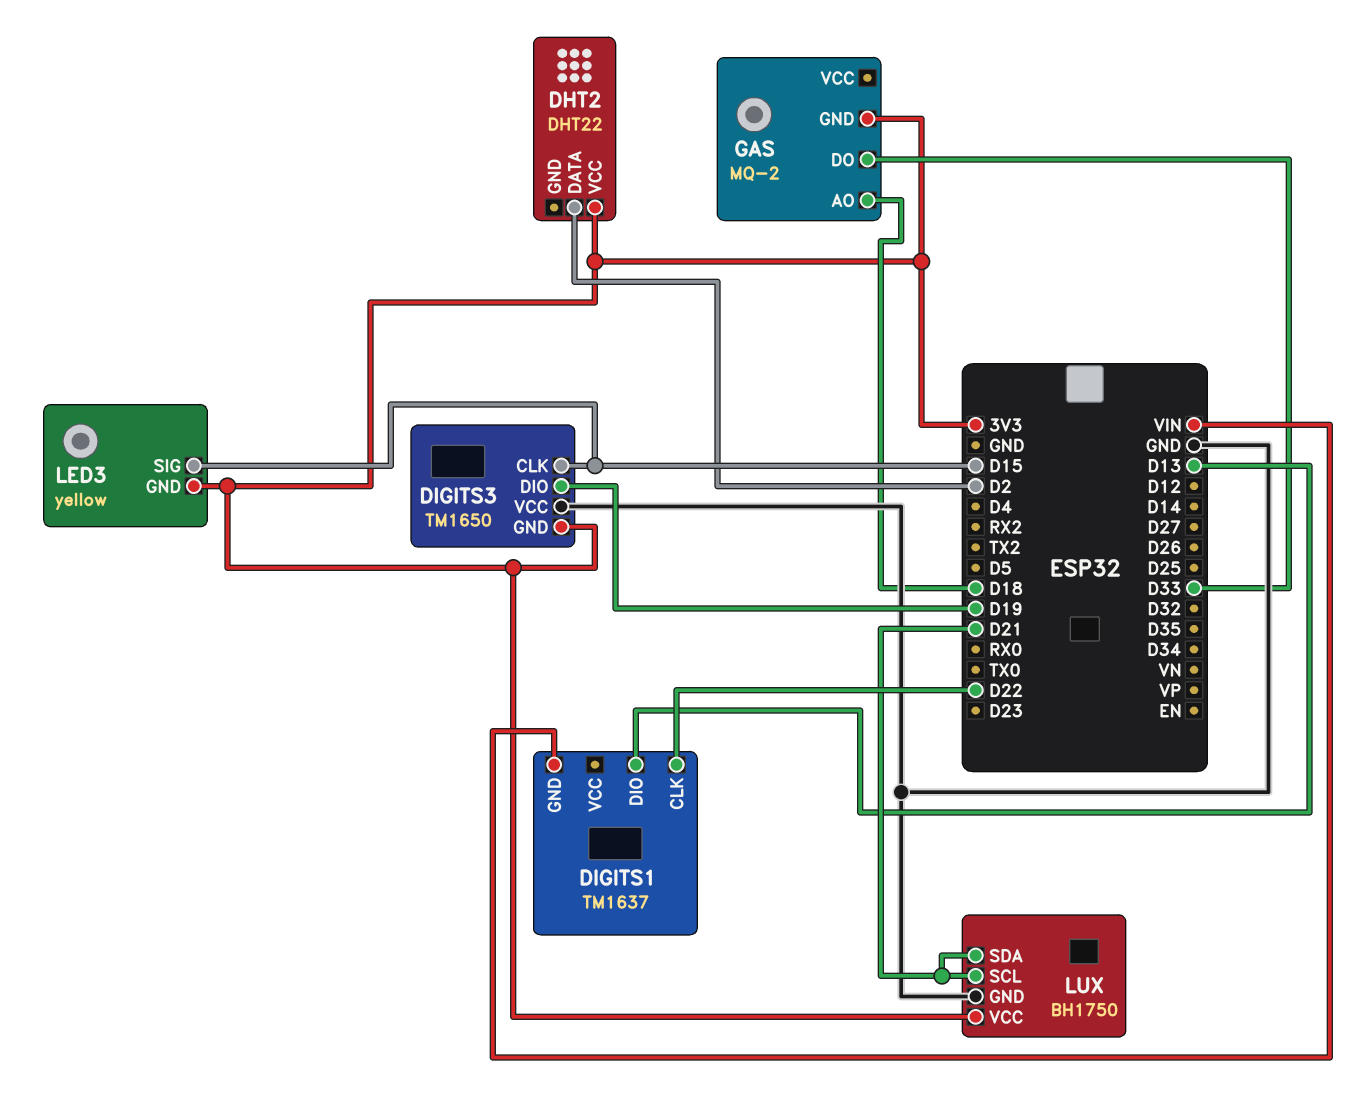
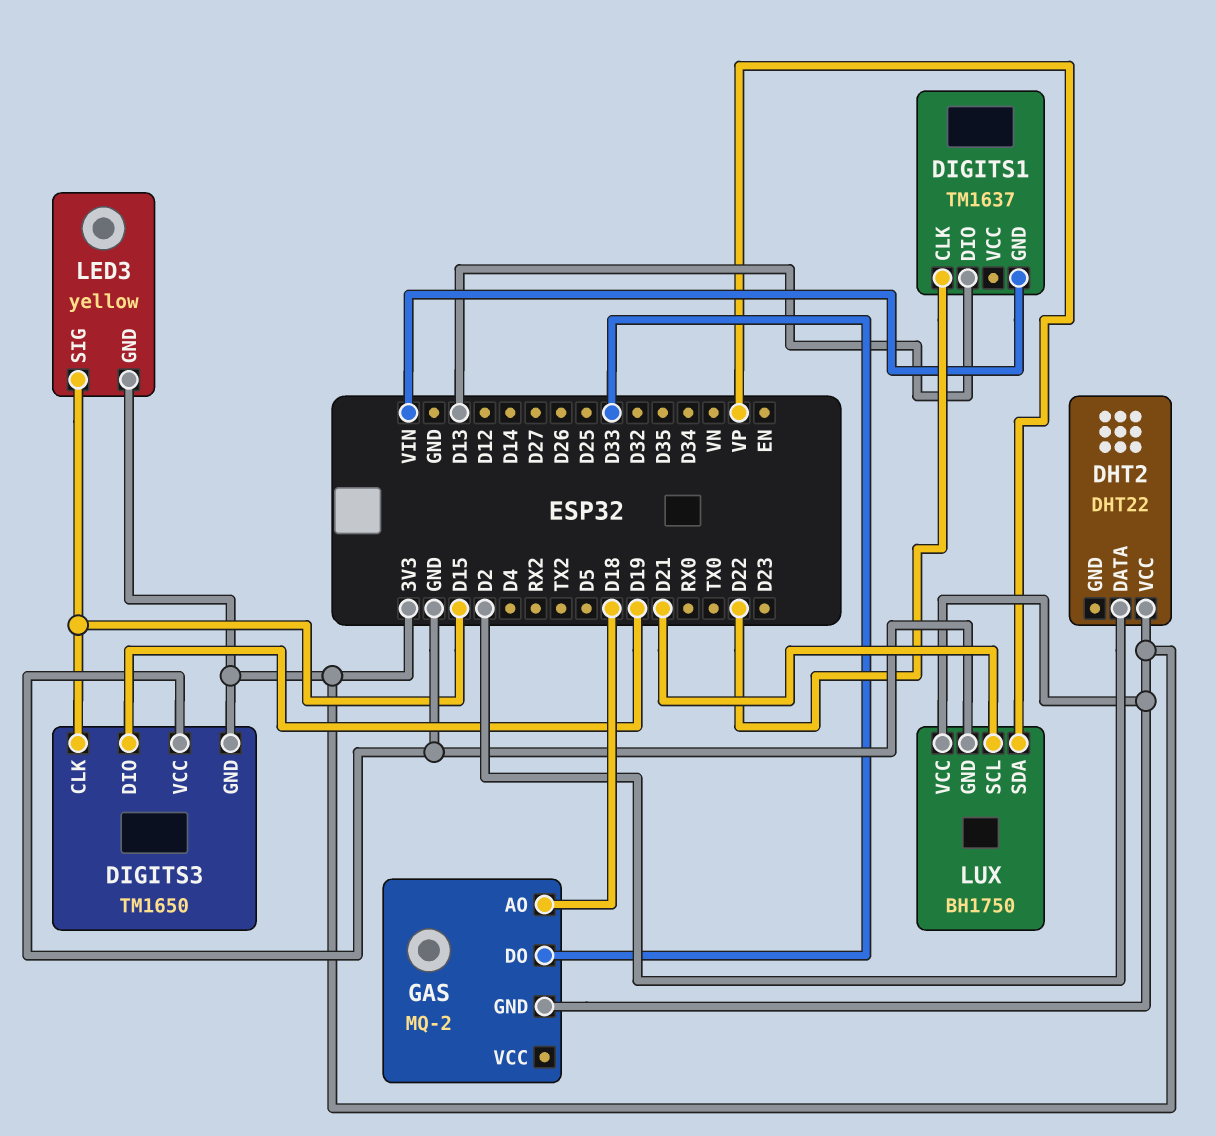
LUX pin SDA: D21 -> VP

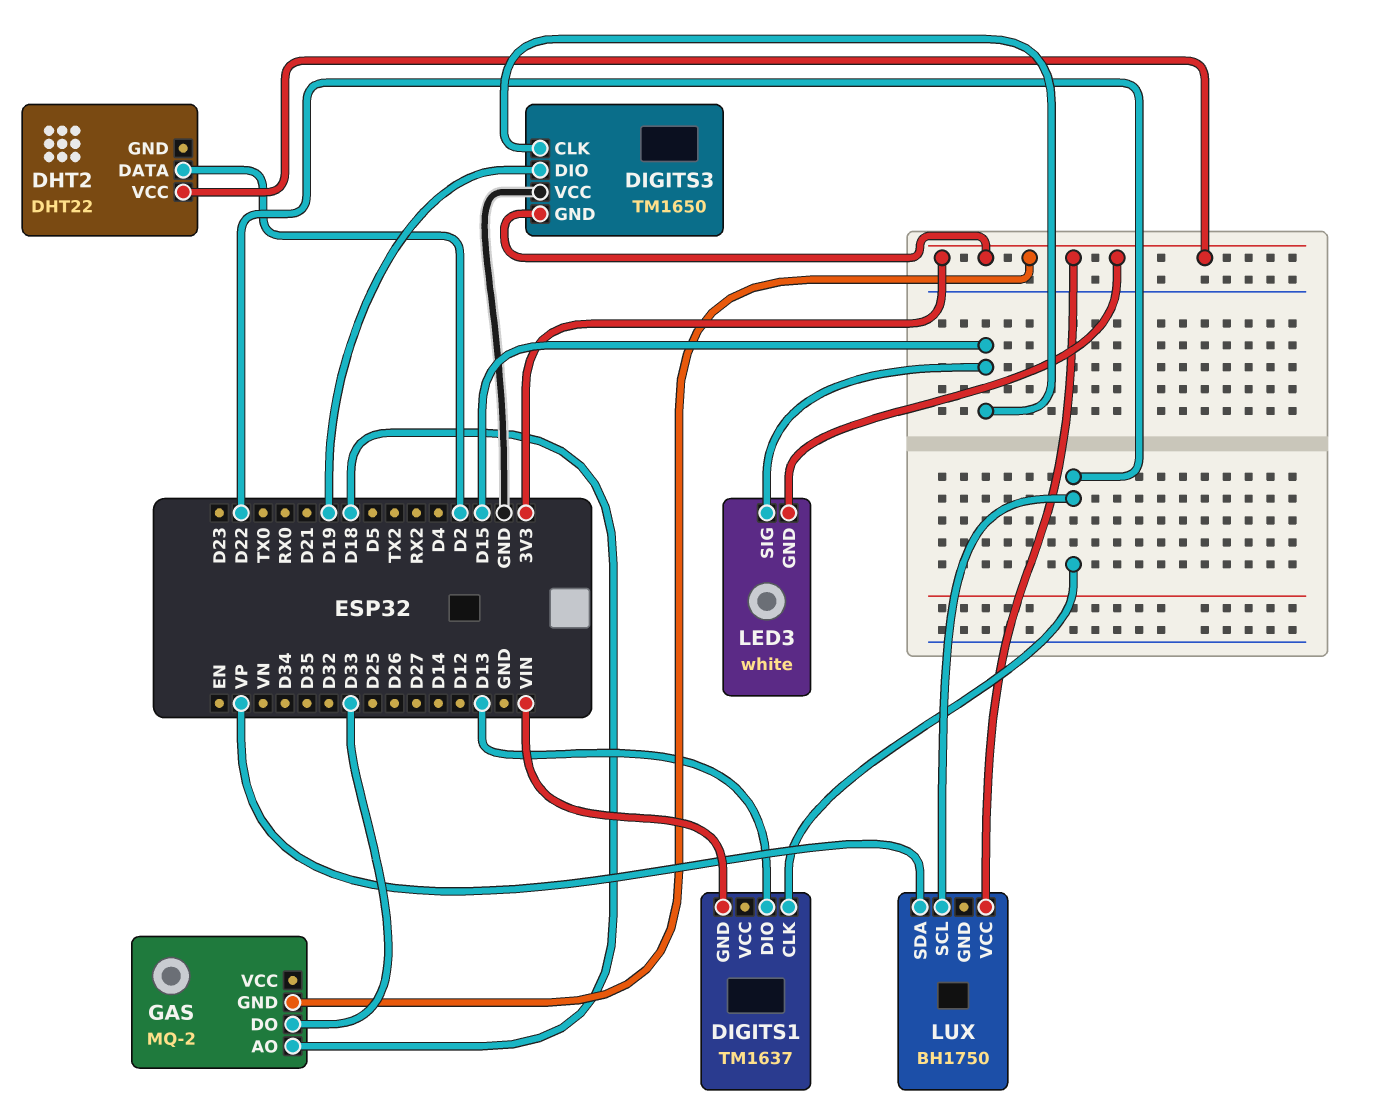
LED3: yellow -> white
LUX pin GND: GND -> none
LUX pin SCL: D21 -> D22

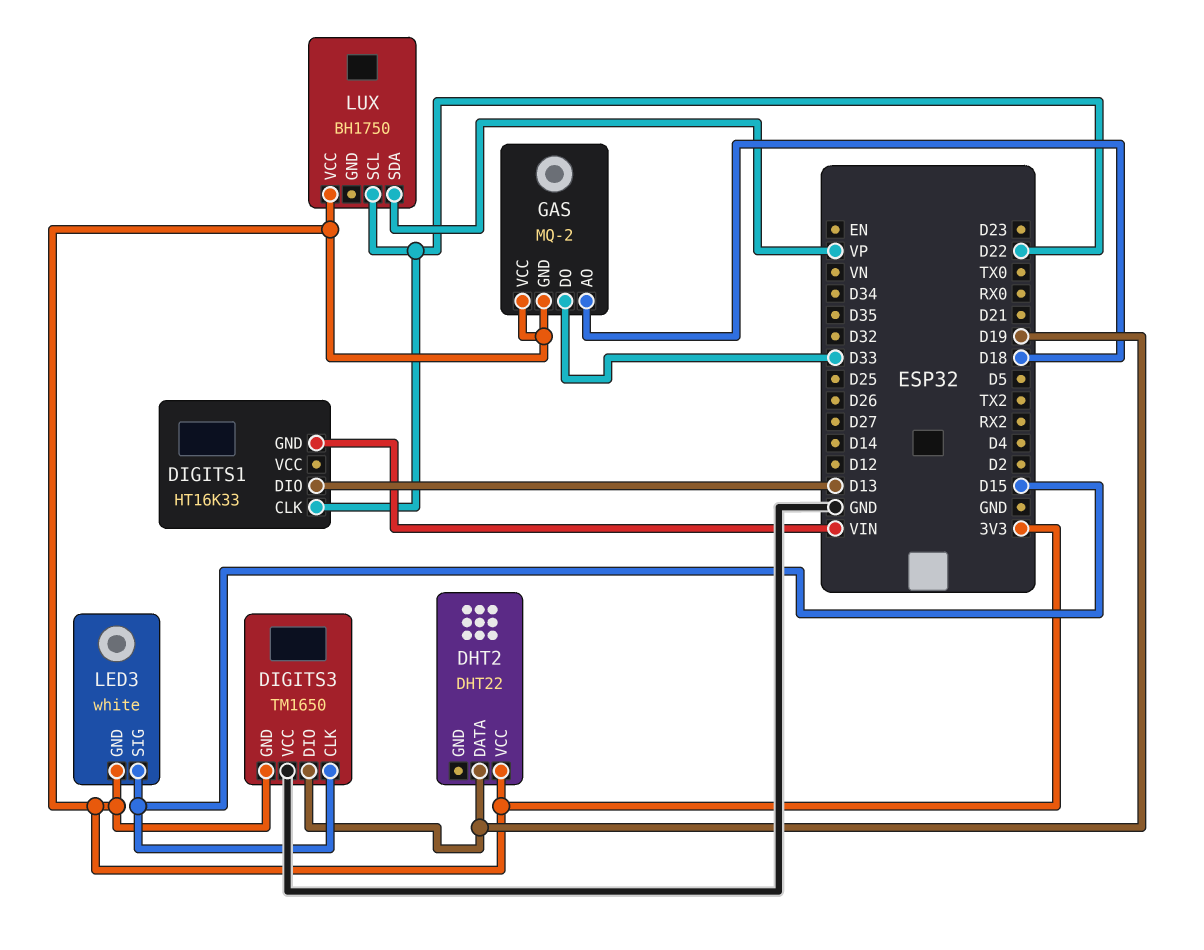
DHT2 pin DATA: D2 -> D19
DIGITS1: TM1637 -> HT16K33
GAS pin VCC: none -> 3V3

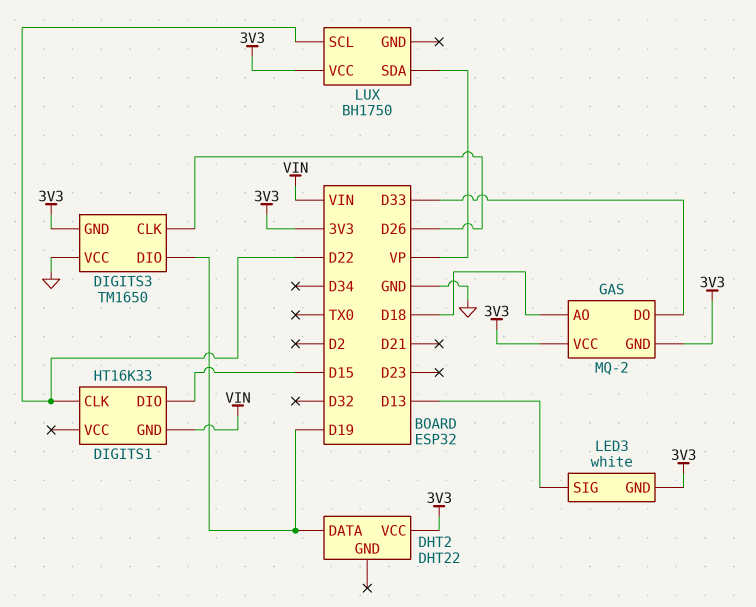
DIGITS1 pin DIO: D13 -> D15
DIGITS3 pin CLK: D15 -> D26
LED3 pin SIG: D15 -> D13

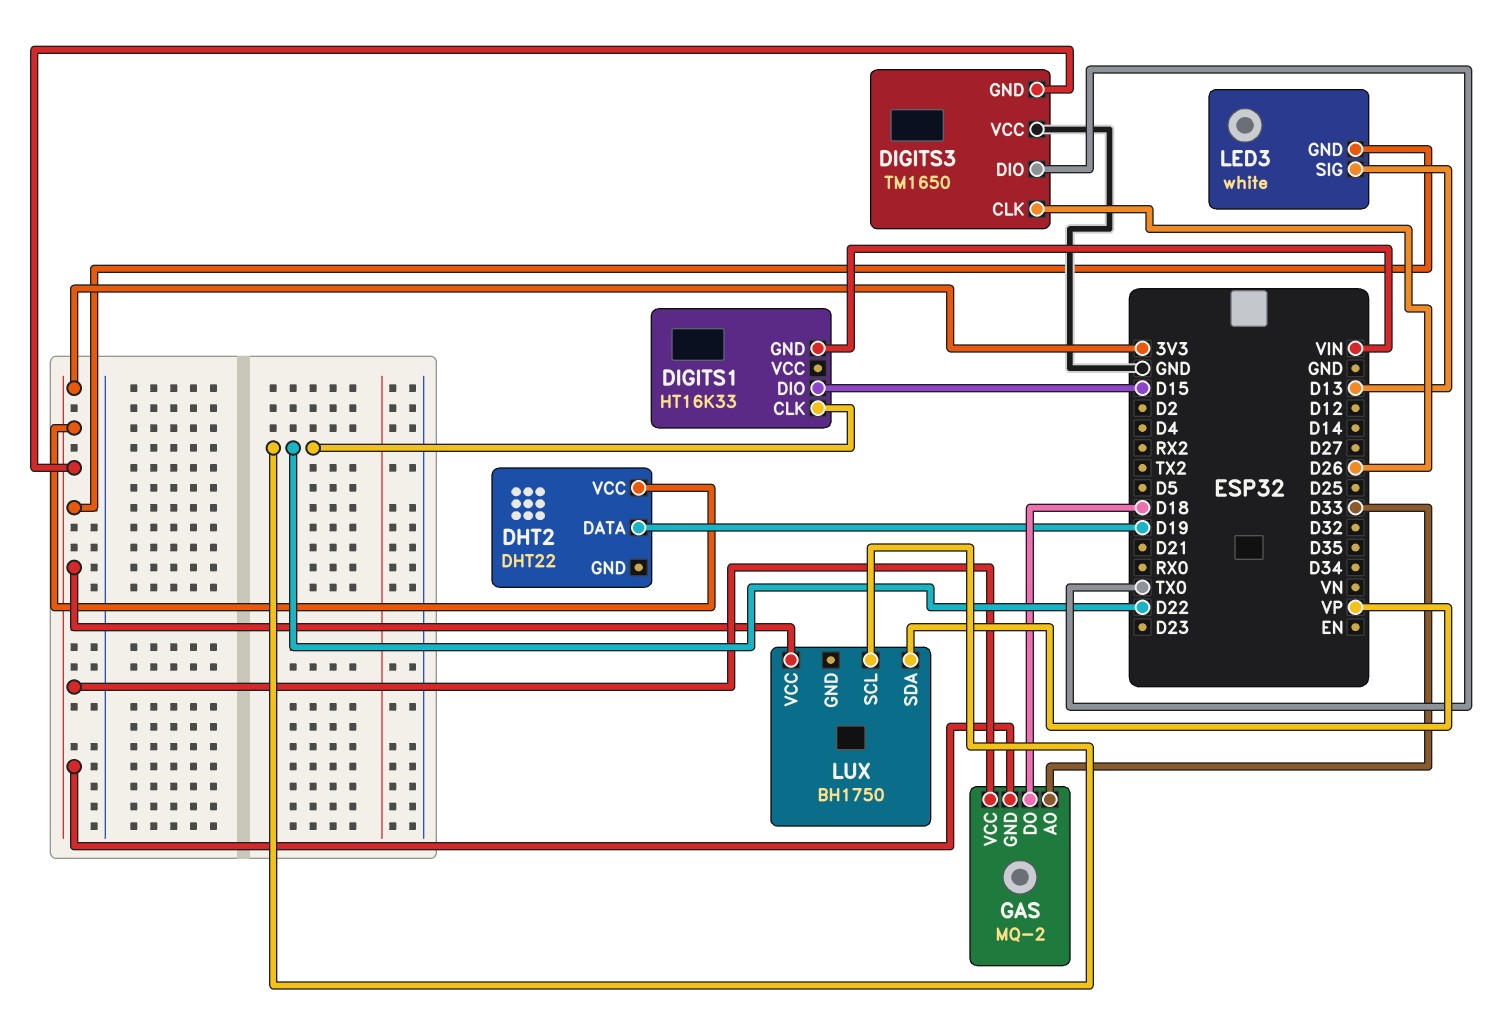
DIGITS3 pin DIO: D19 -> TX0
GAS pin AO: D18 -> D33
GAS pin DO: D33 -> D18

